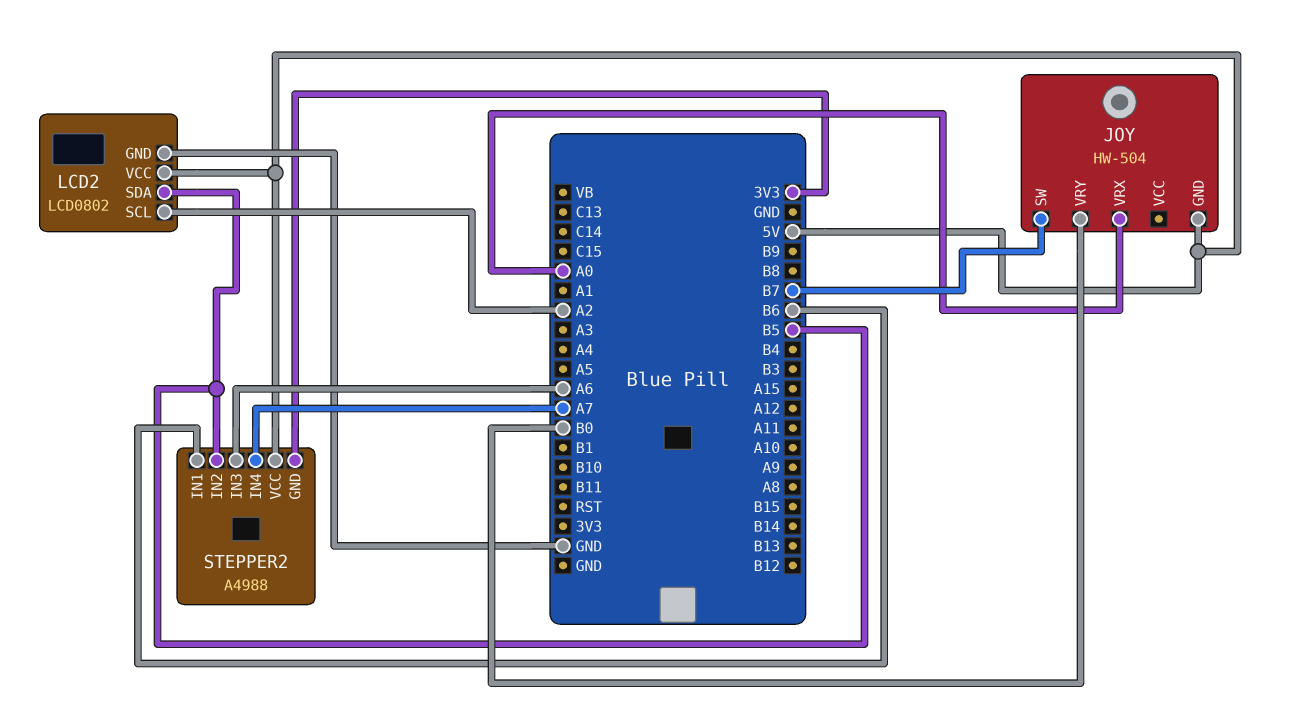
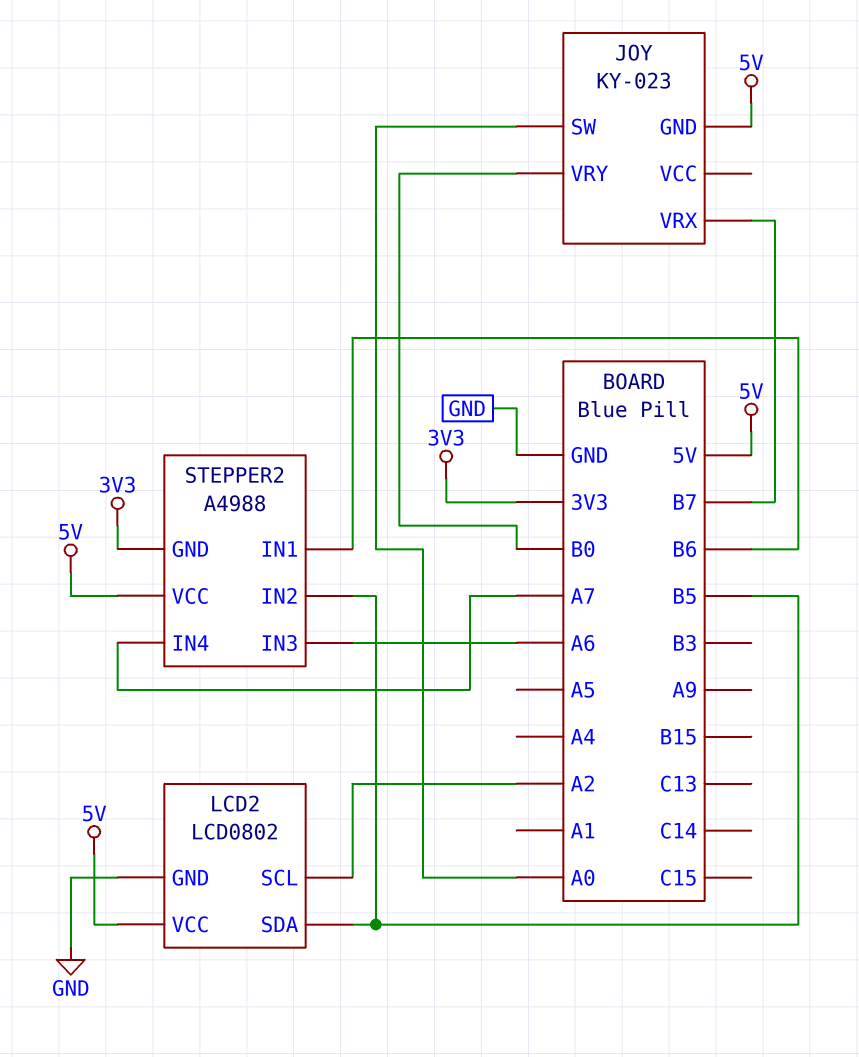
JOY: HW-504 -> KY-023
JOY pin SW: B7 -> A0
JOY pin VRX: A0 -> B7

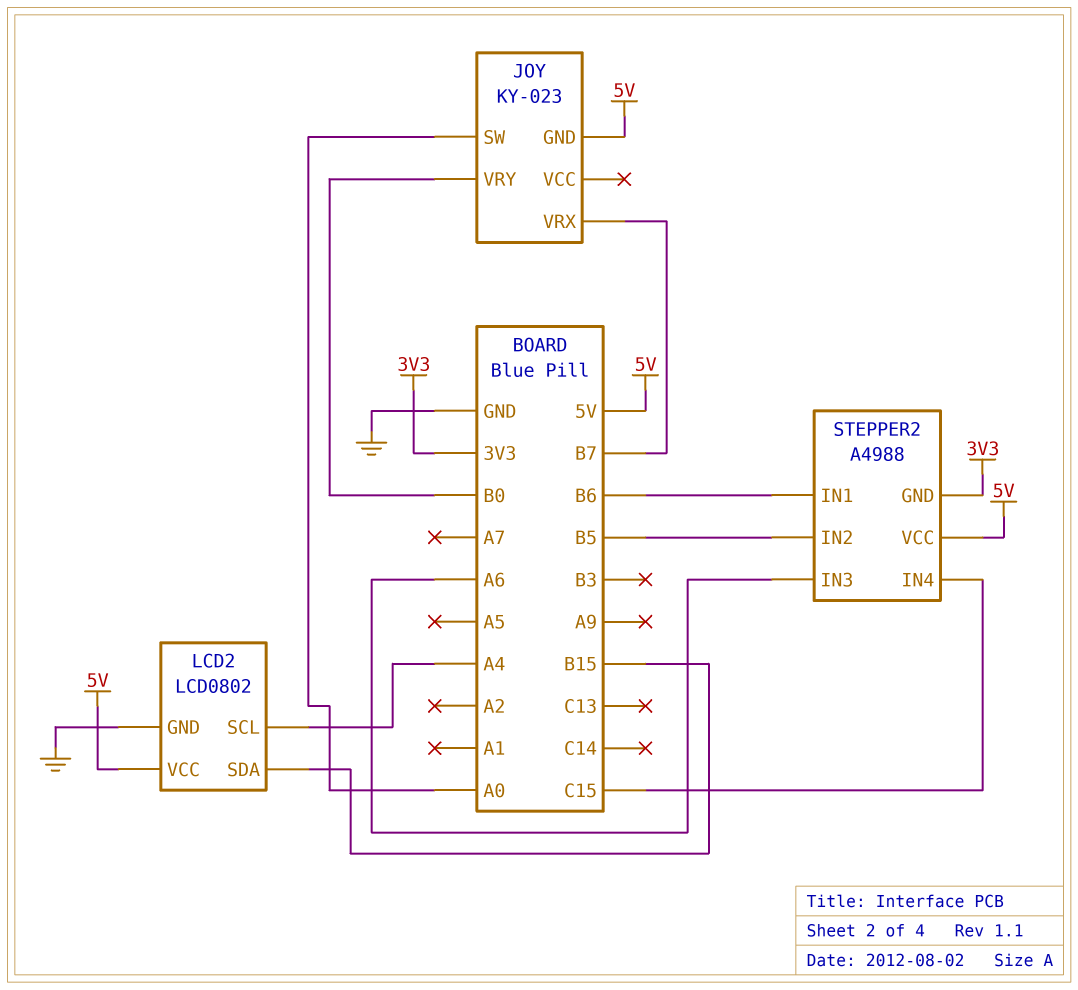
LCD2 pin SCL: A2 -> A4
LCD2 pin SDA: B5 -> B15
STEPPER2 pin IN4: A7 -> C15

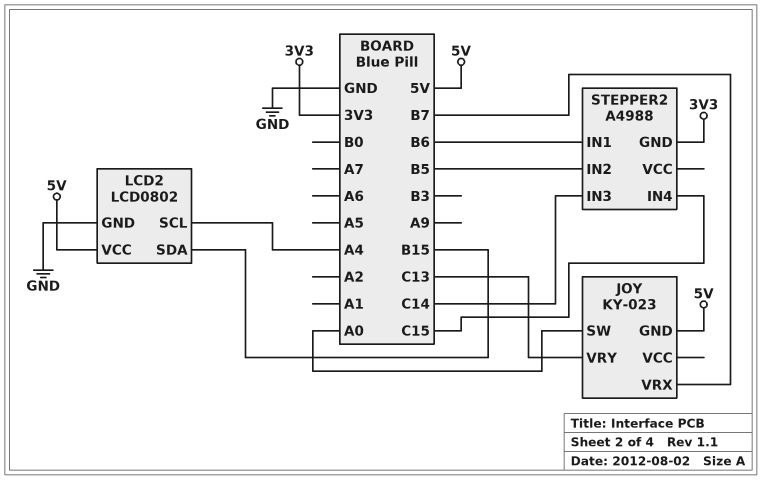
JOY pin VRY: B0 -> C13
STEPPER2 pin IN3: A6 -> C14
STEPPER2 pin VCC: 5V -> none

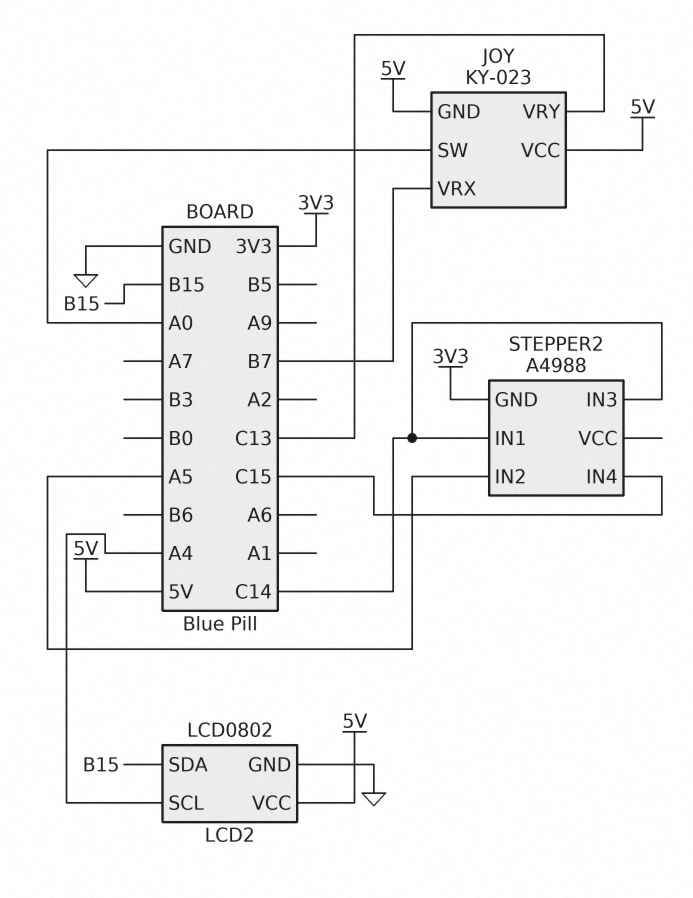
JOY pin VCC: none -> 5V
STEPPER2 pin IN1: B6 -> C14
STEPPER2 pin IN2: B5 -> A5

